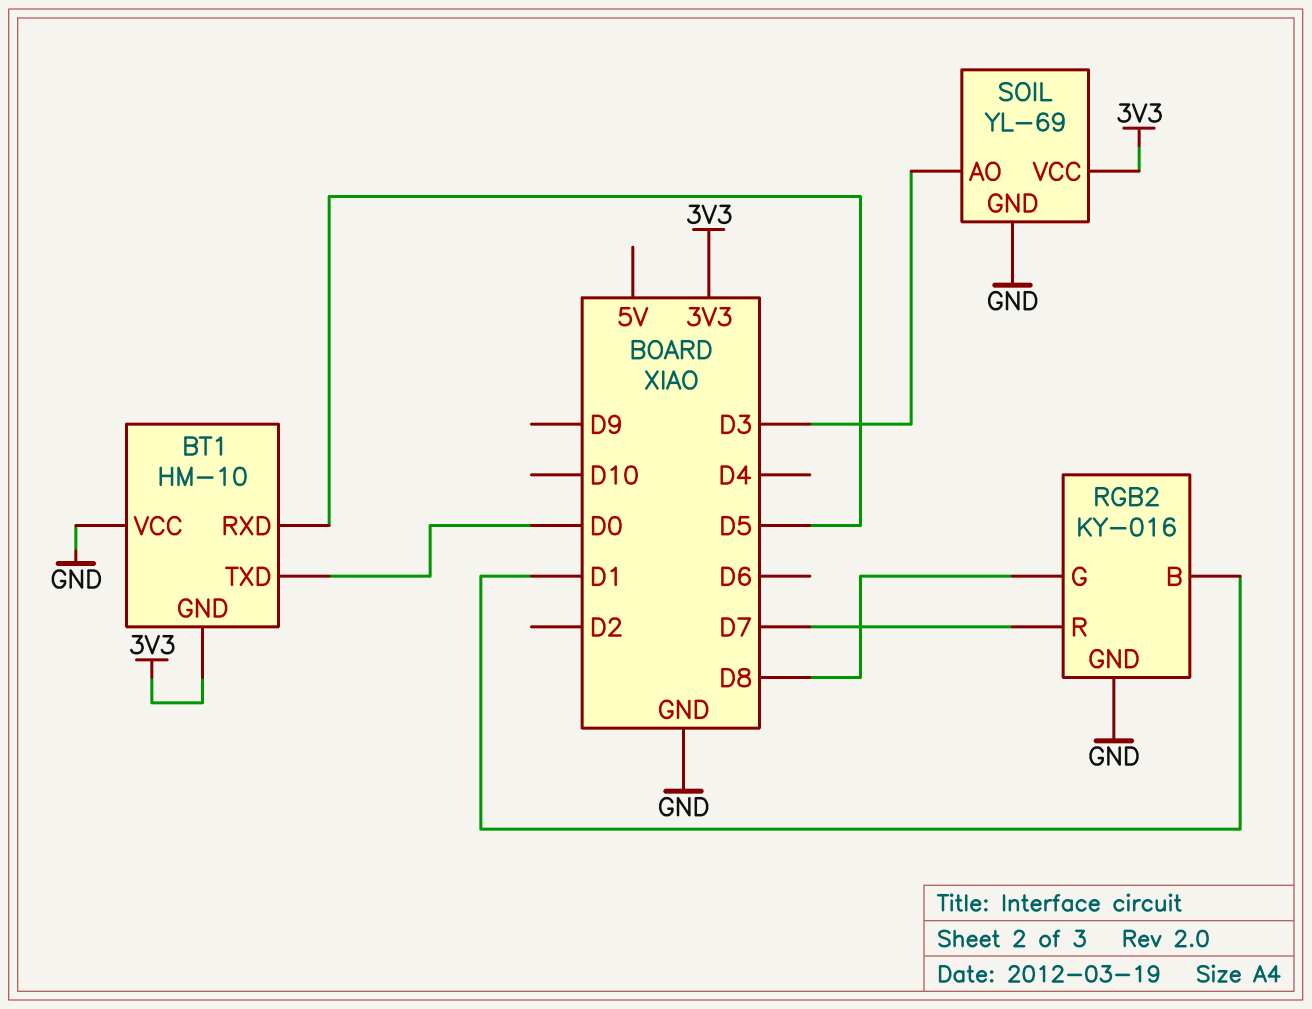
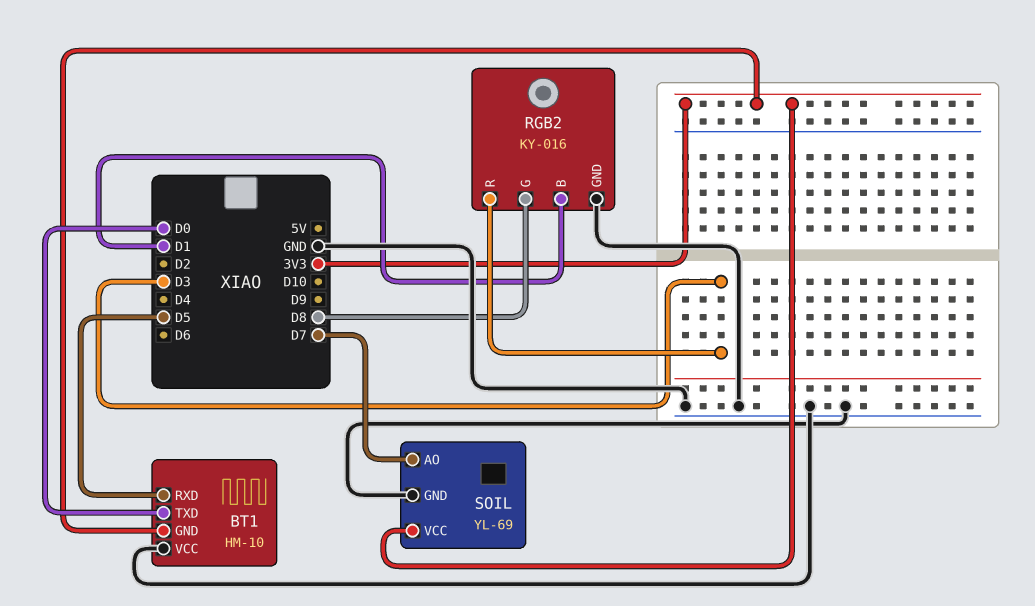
RGB2 pin R: D7 -> D3
SOIL pin AO: D3 -> D7

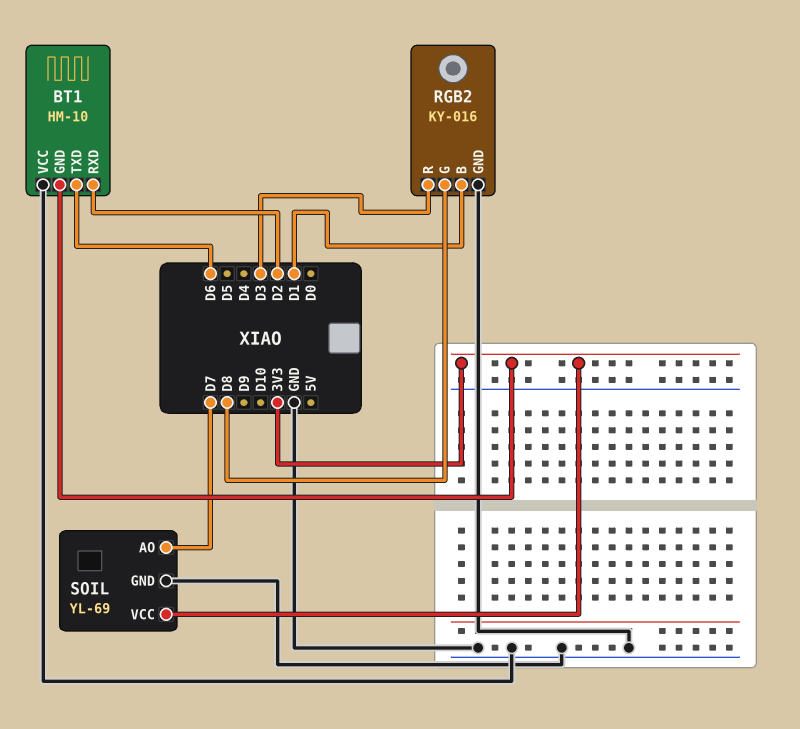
BT1 pin RXD: D5 -> D2
BT1 pin TXD: D0 -> D6

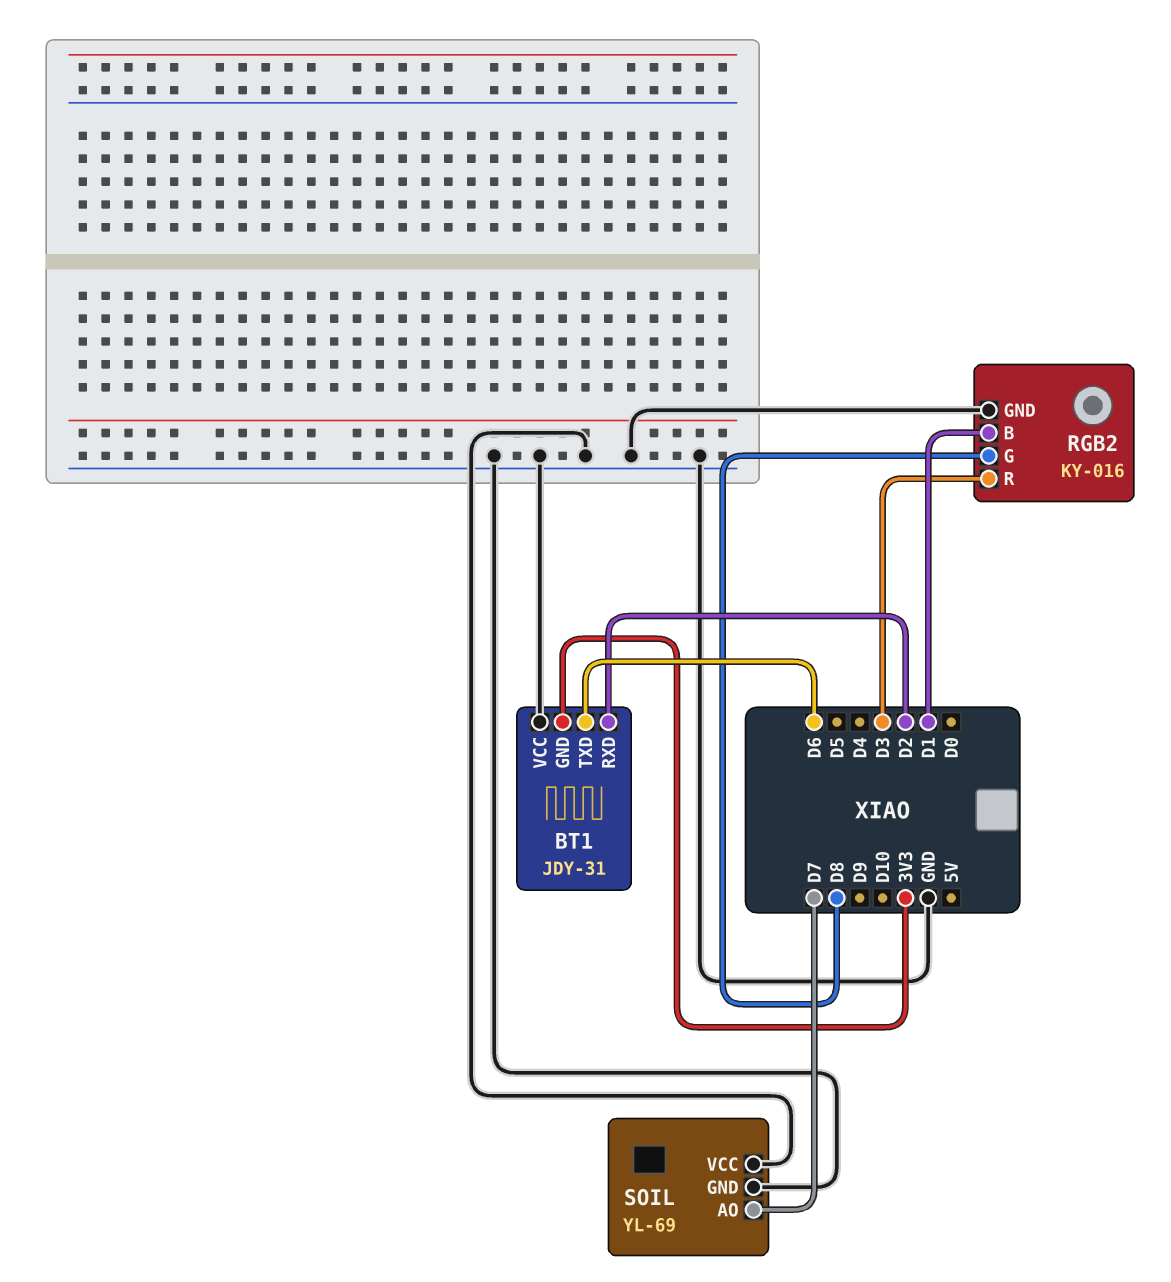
BT1: HM-10 -> JDY-31
SOIL pin VCC: 3V3 -> GND

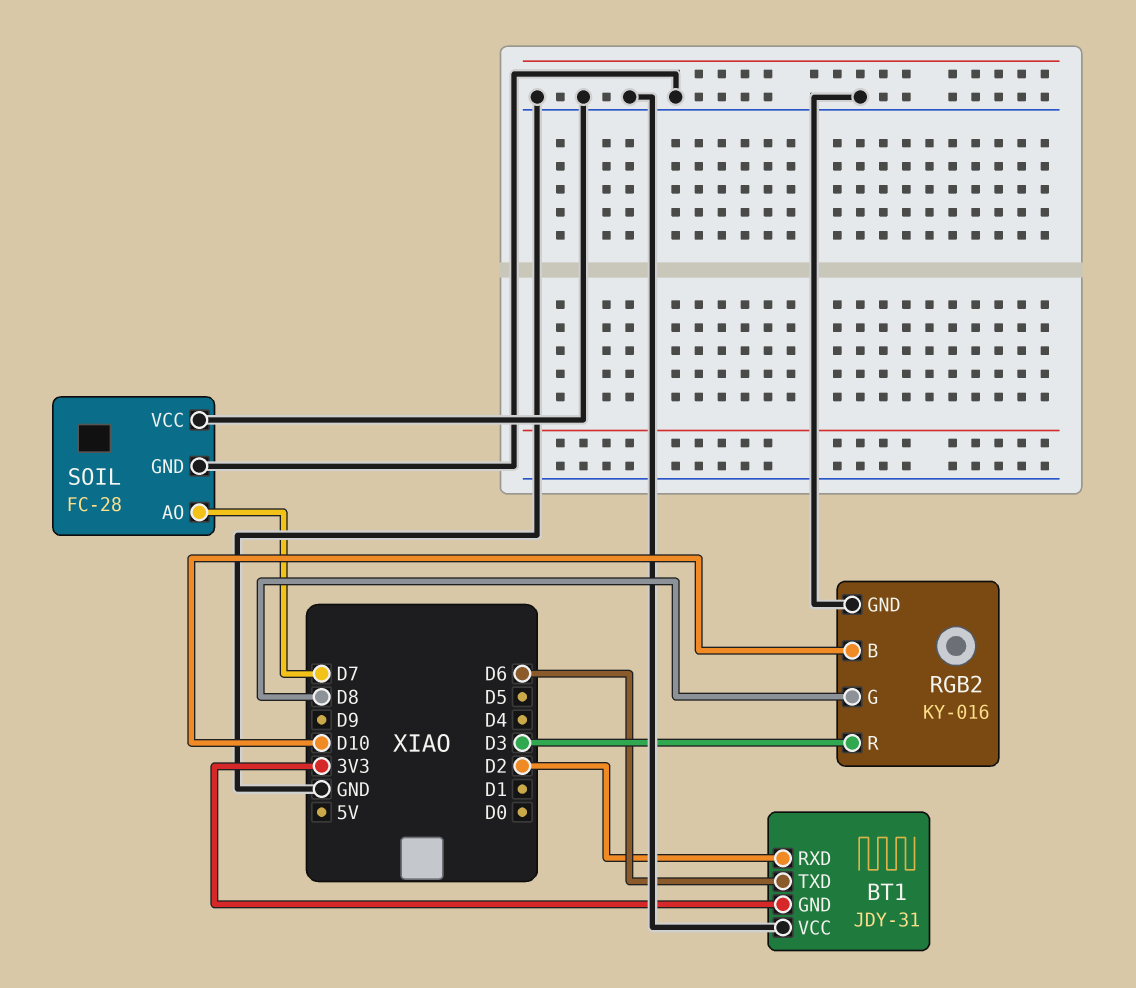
RGB2 pin B: D1 -> D10
SOIL: YL-69 -> FC-28

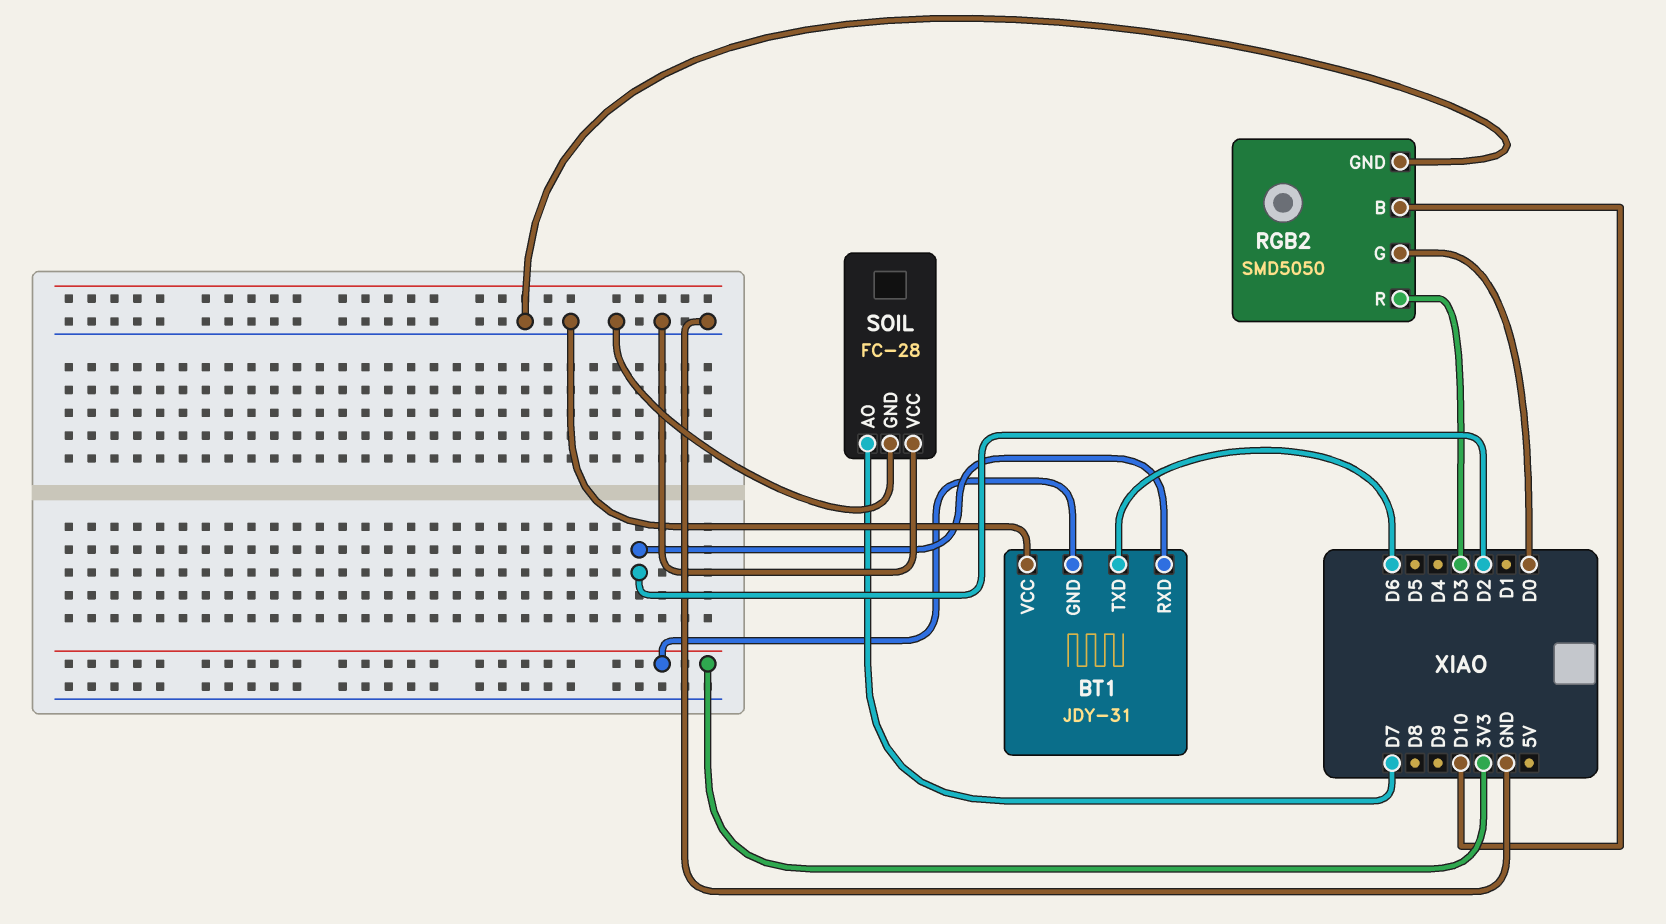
RGB2: KY-016 -> SMD5050
RGB2 pin G: D8 -> D0

